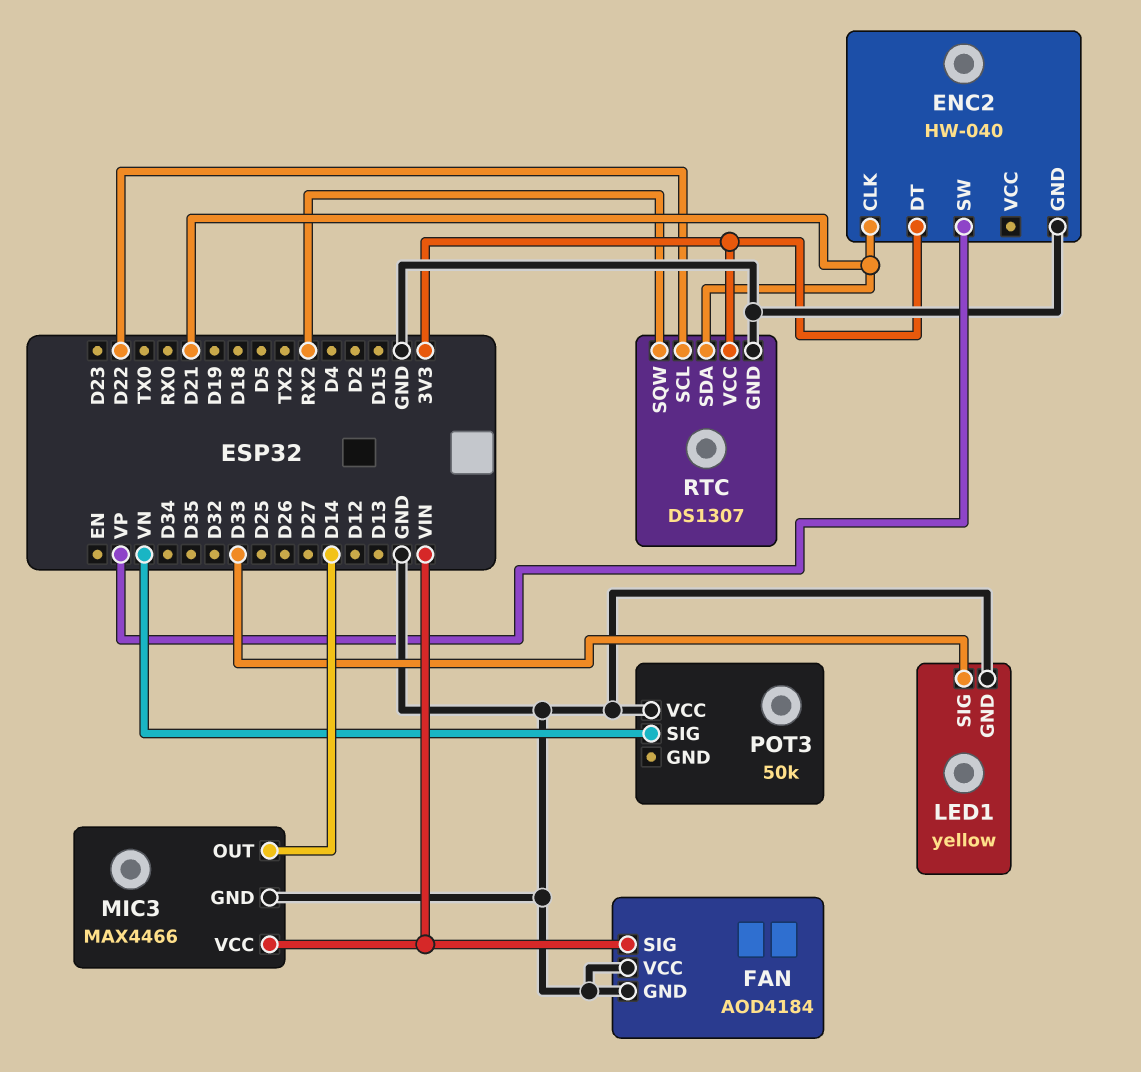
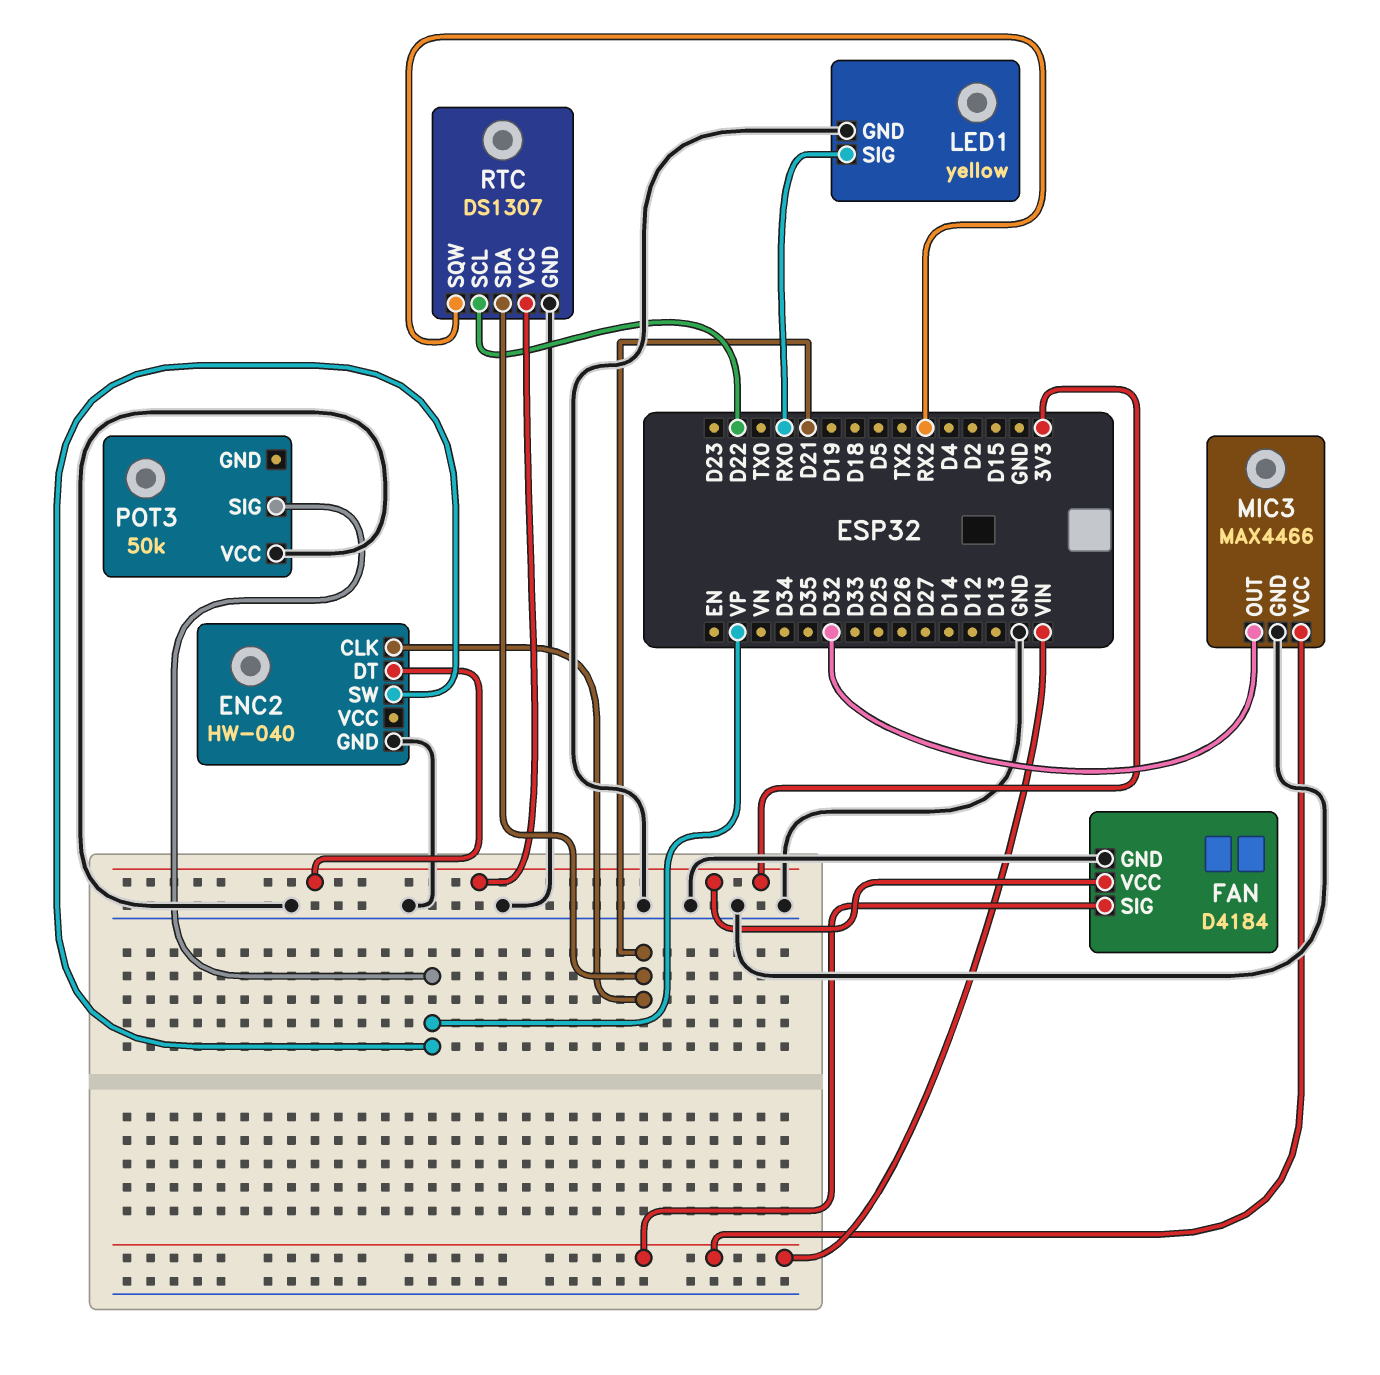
FAN: AOD4184 -> D4184
FAN pin VCC: GND -> 3V3
LED1 pin SIG: D33 -> RX0
MIC3 pin OUT: D14 -> D32
POT3 pin SIG: VN -> VP

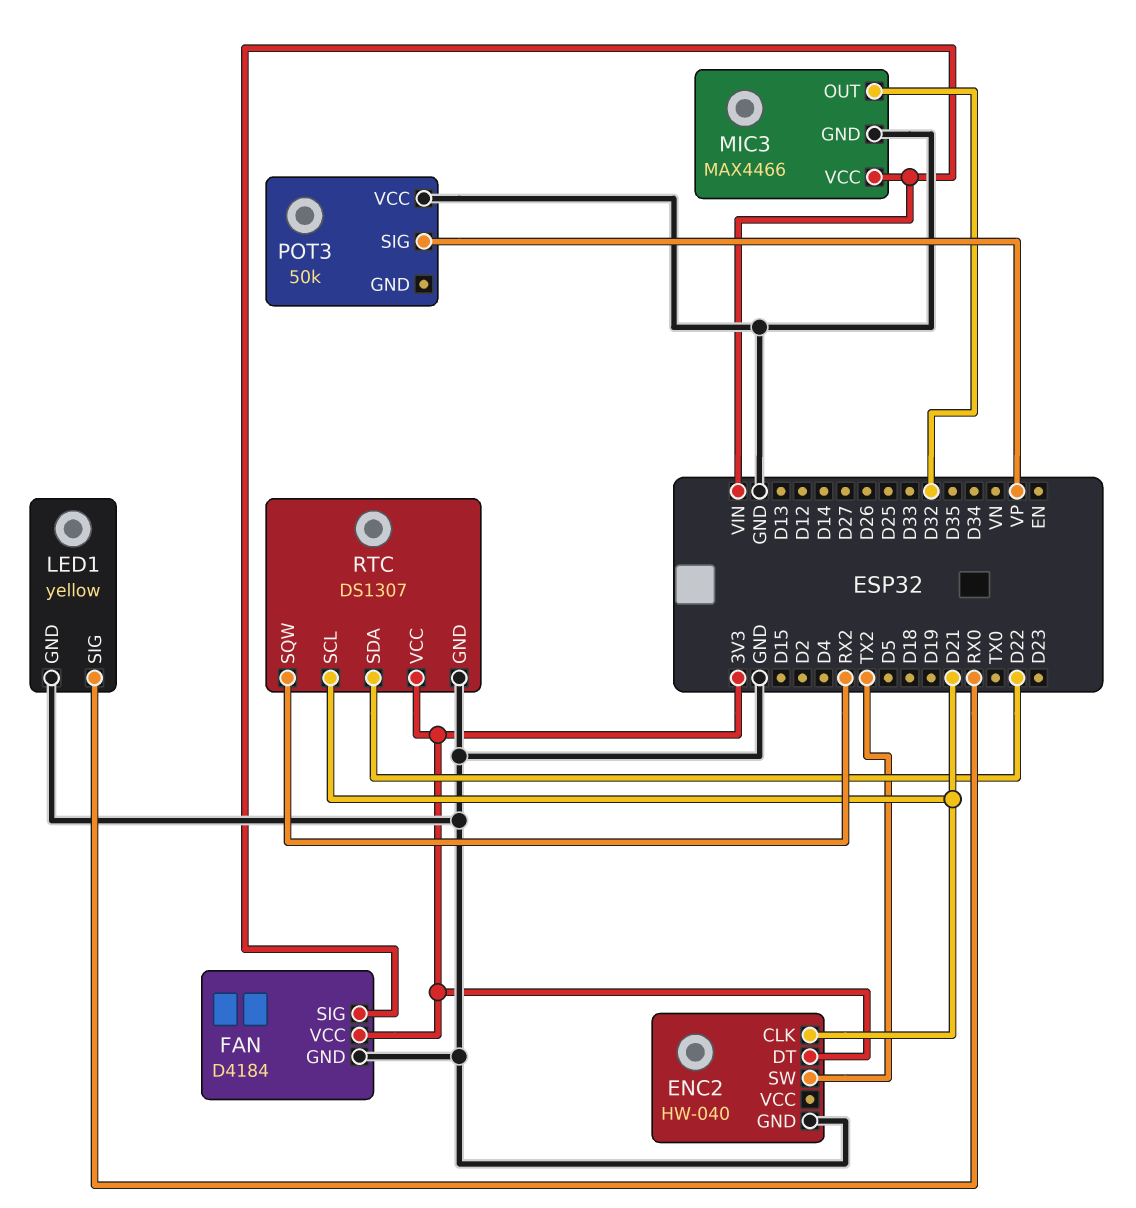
ENC2 pin SW: VP -> TX2
RTC pin SCL: D22 -> D21
RTC pin SDA: D21 -> D22

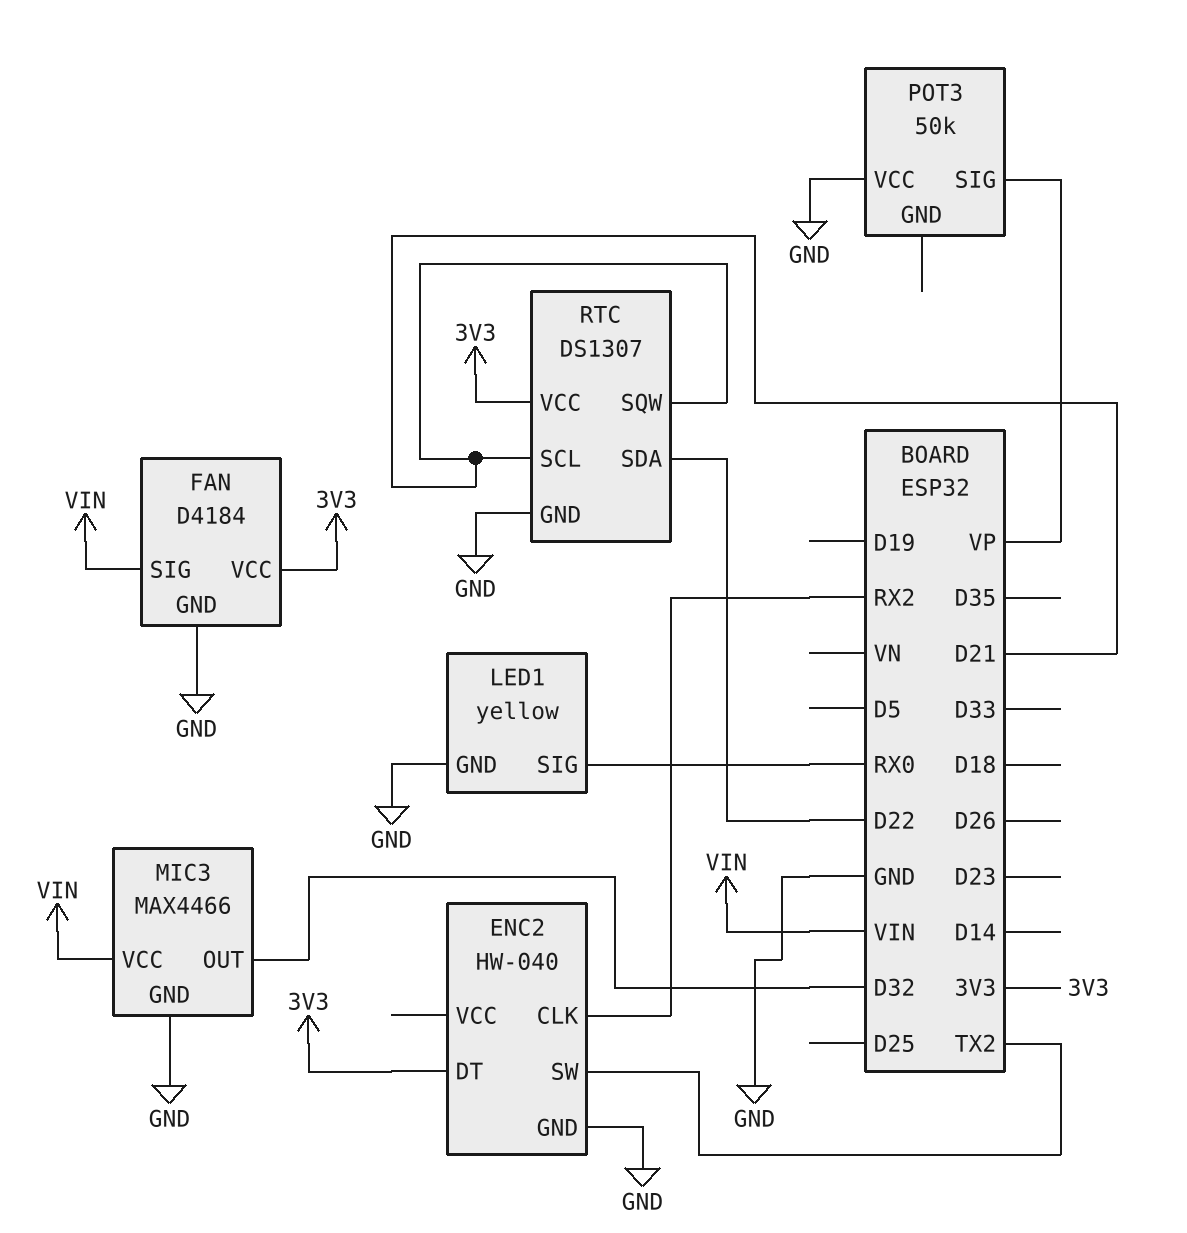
ENC2 pin CLK: D21 -> RX2
RTC pin SQW: RX2 -> D21

